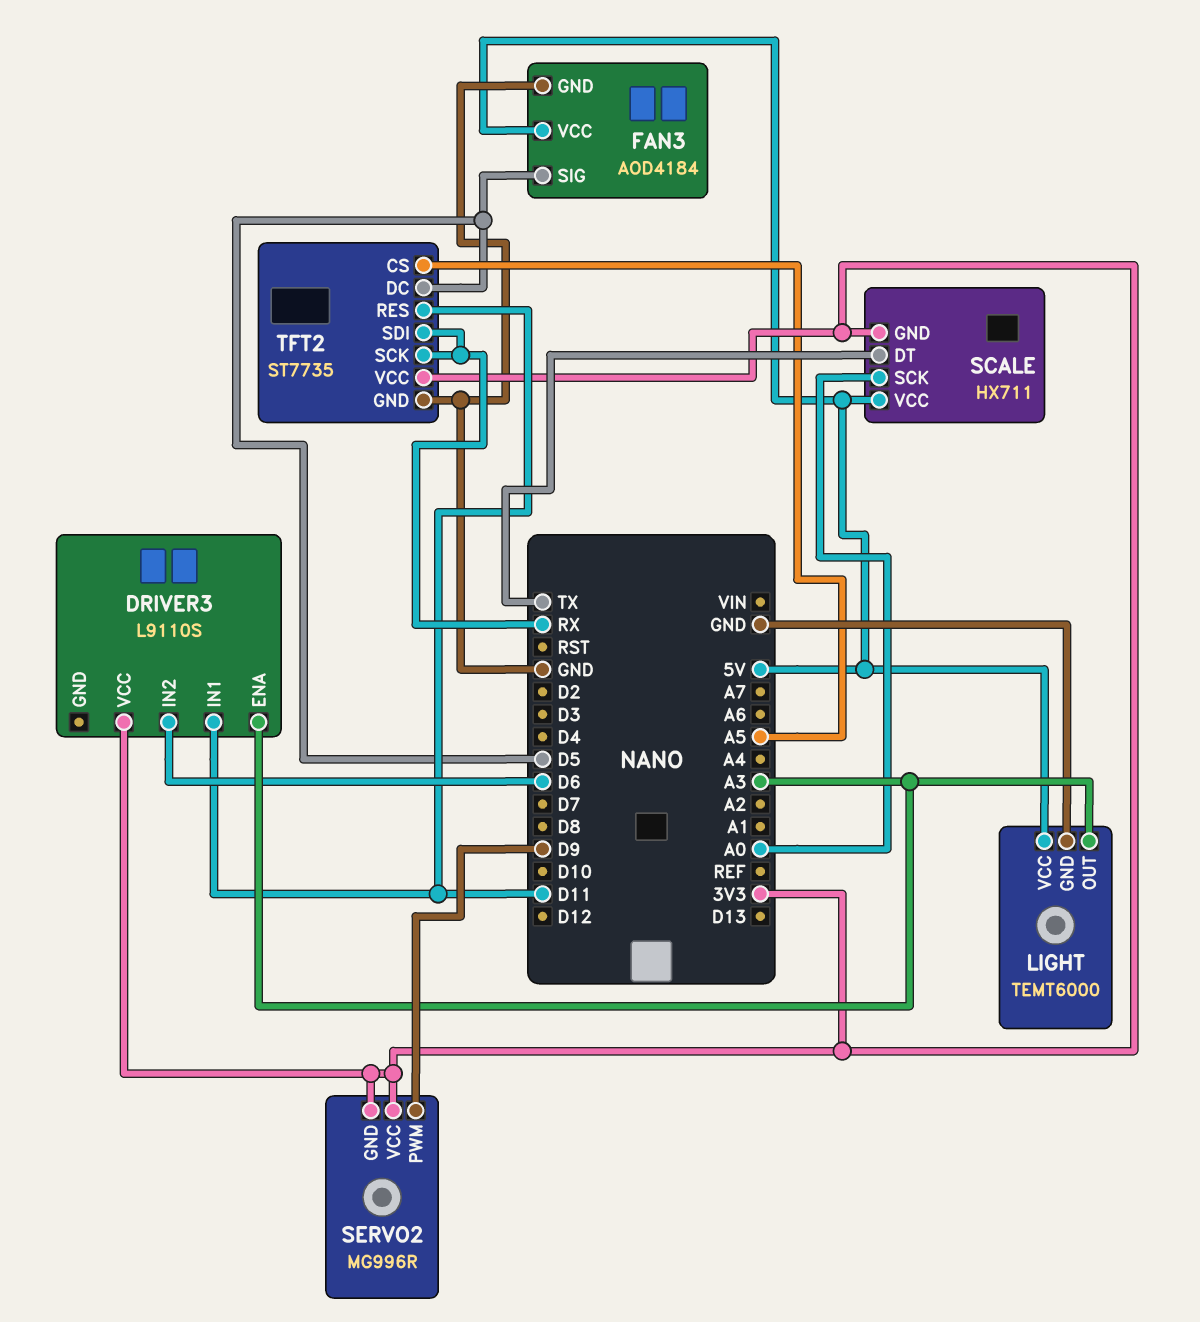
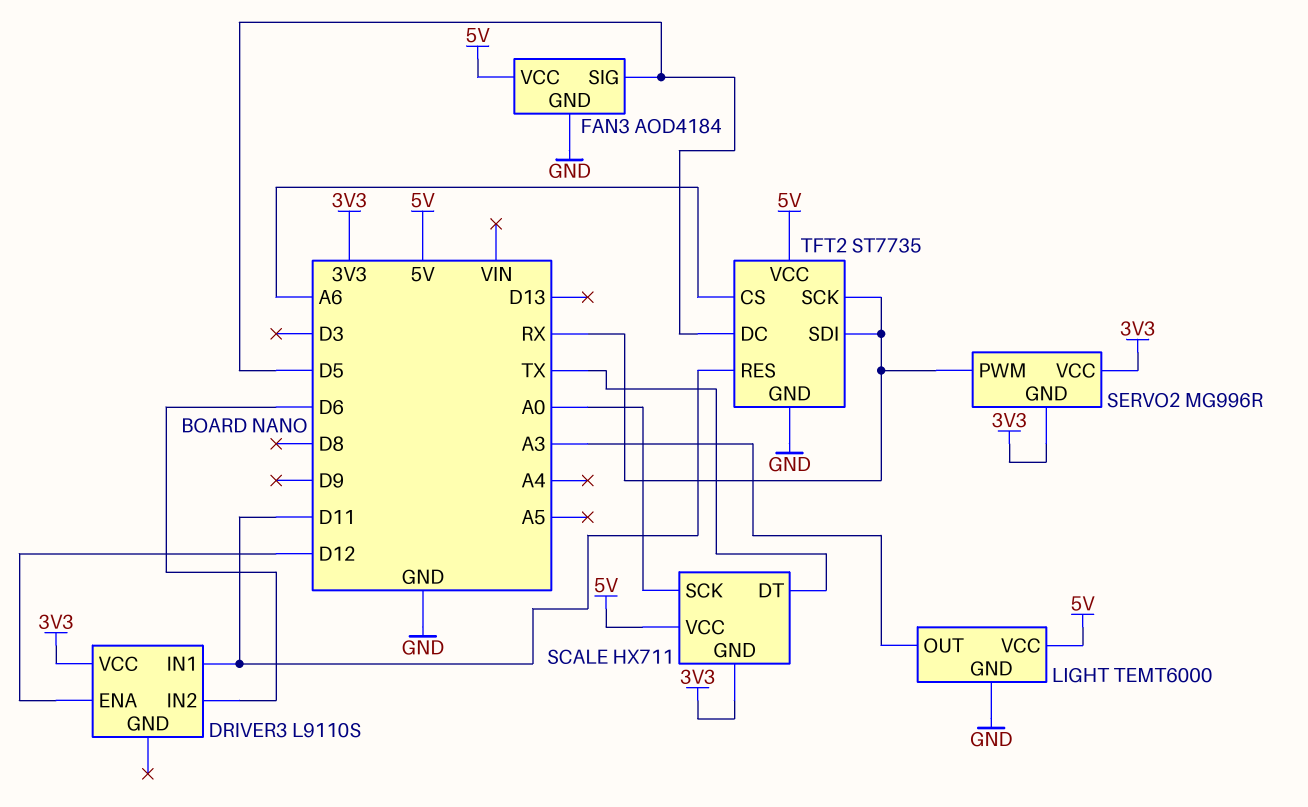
DRIVER3 pin ENA: A3 -> D12
SERVO2 pin PWM: D9 -> RX
TFT2 pin CS: A5 -> A6
TFT2 pin VCC: 3V3 -> 5V

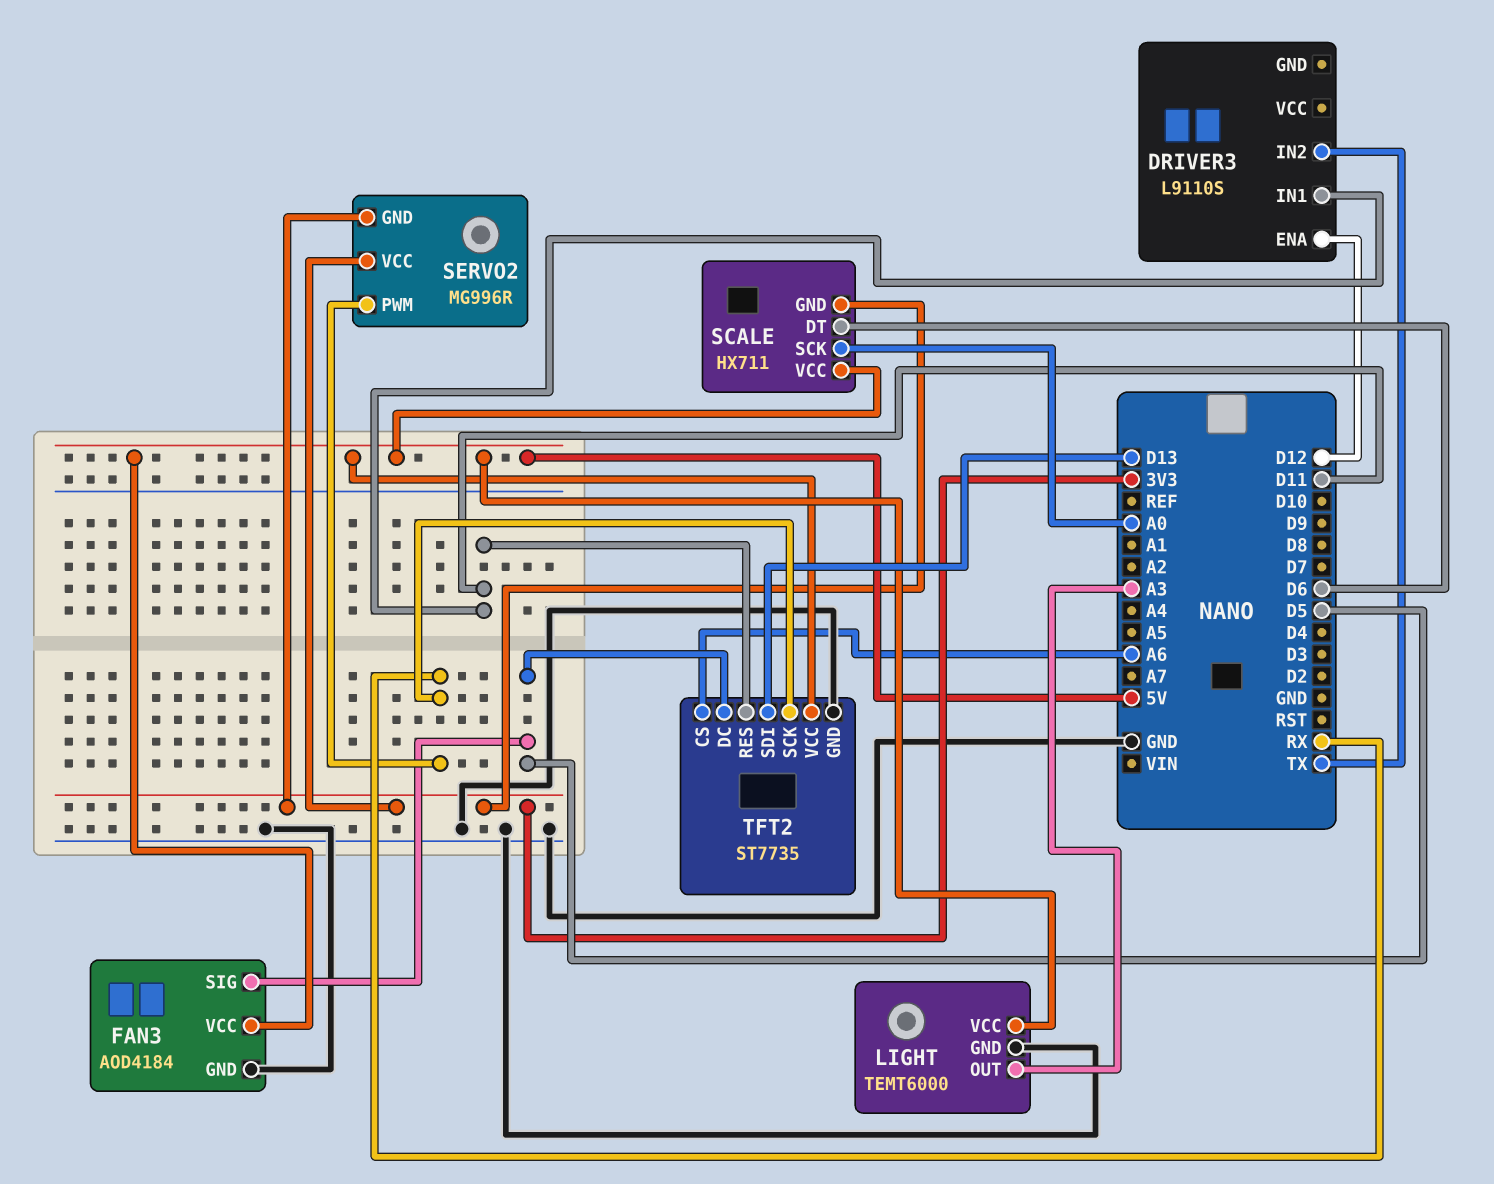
DRIVER3 pin IN2: D6 -> TX
DRIVER3 pin VCC: 3V3 -> none
SCALE pin DT: TX -> D6
TFT2 pin SDI: RX -> D13

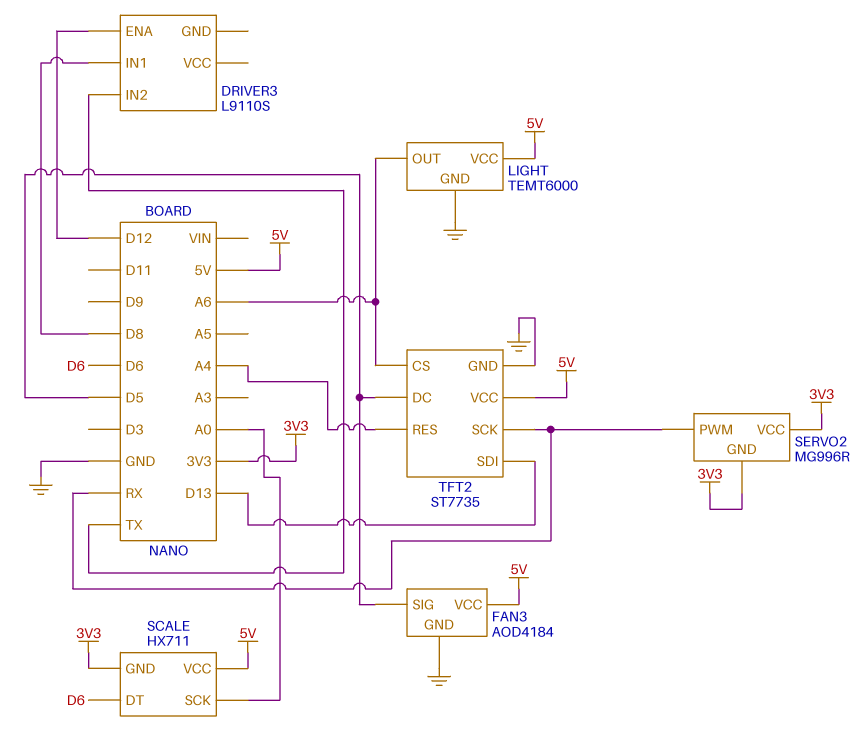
DRIVER3 pin IN1: D11 -> D8
LIGHT pin OUT: A3 -> A6
TFT2 pin RES: D11 -> A4

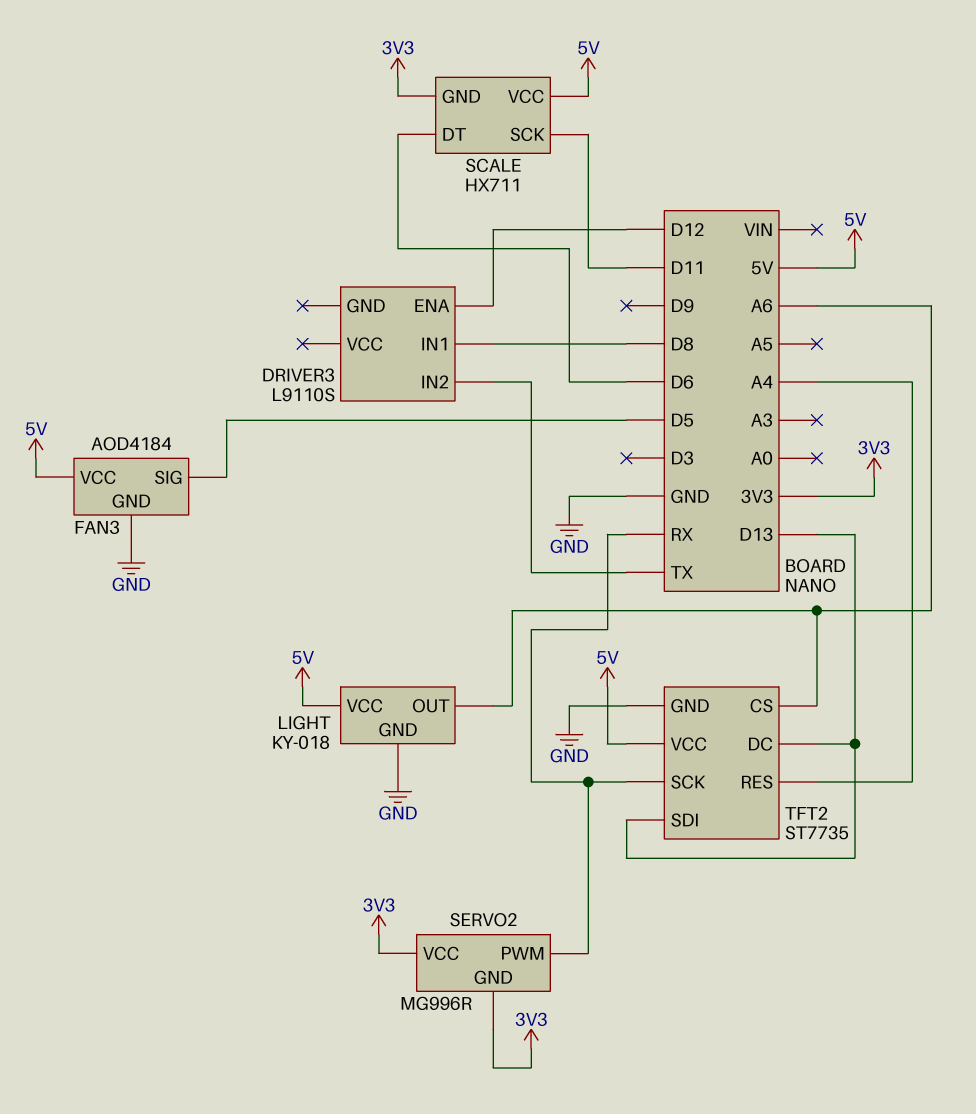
LIGHT: TEMT6000 -> KY-018
SCALE pin SCK: A0 -> D11
TFT2 pin DC: D5 -> D13

